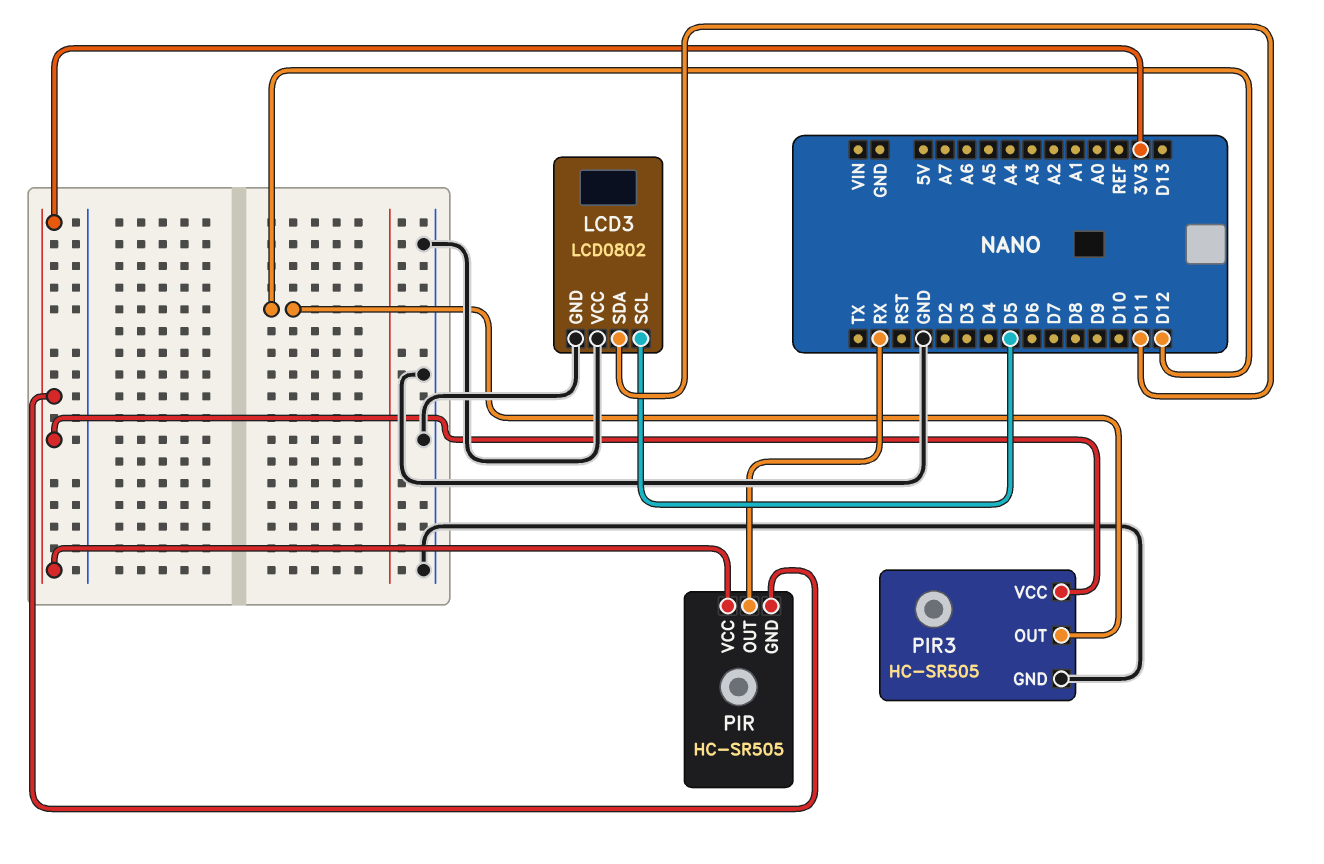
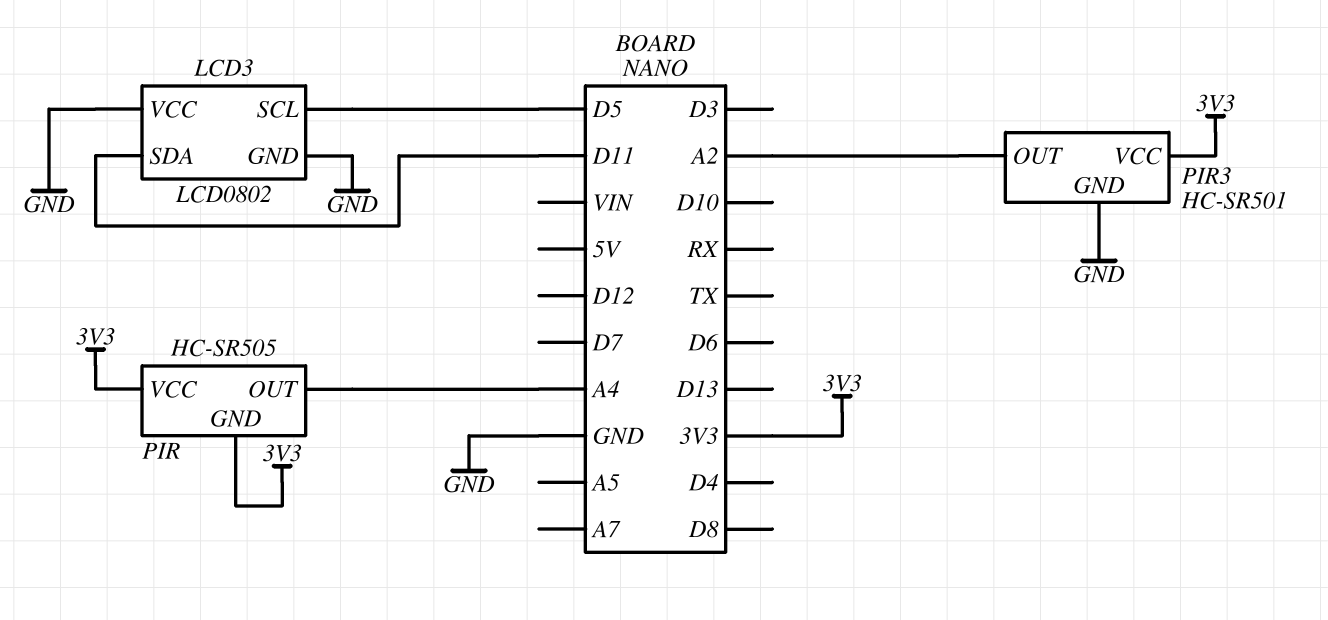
PIR pin OUT: RX -> A4
PIR3: HC-SR505 -> HC-SR501
PIR3 pin OUT: D12 -> A2

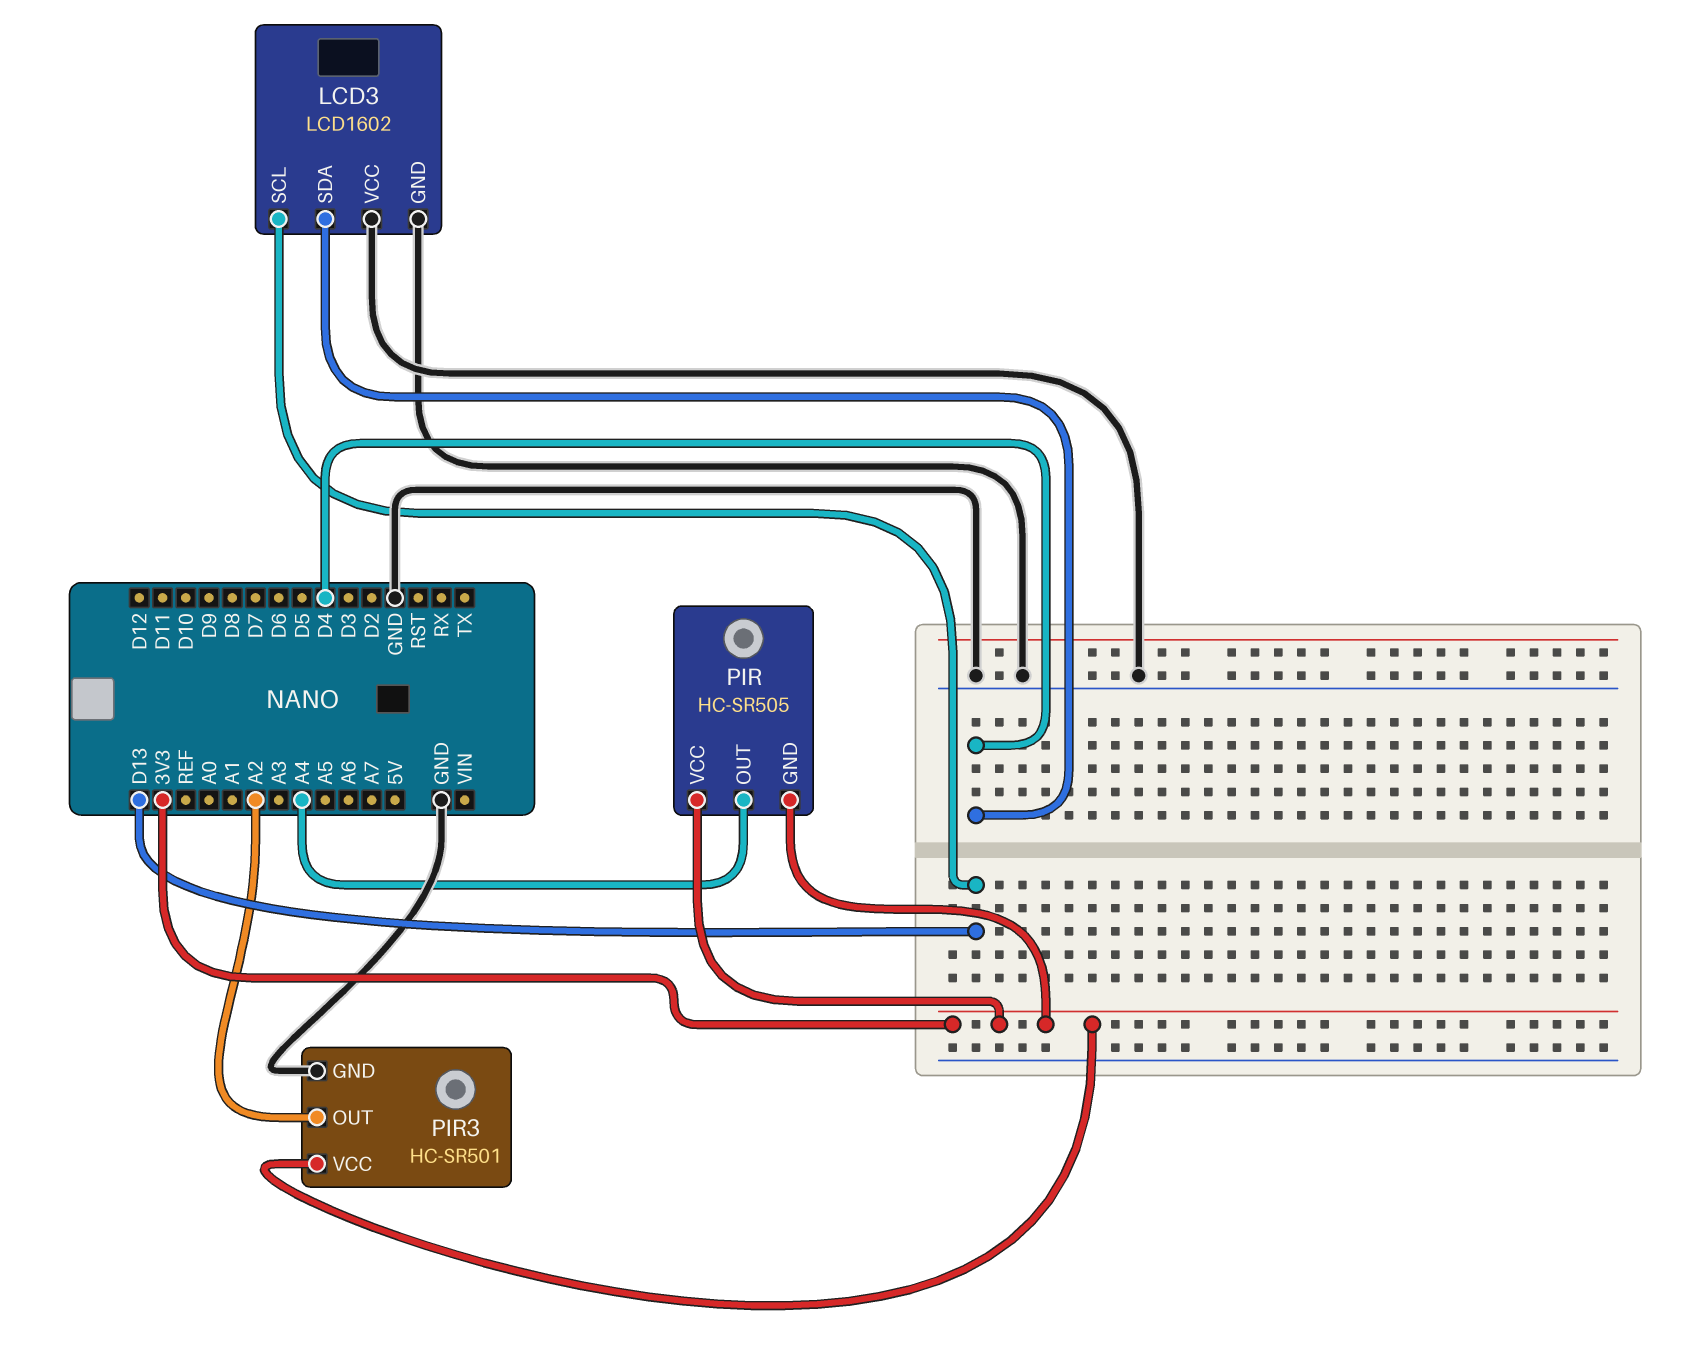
LCD3: LCD0802 -> LCD1602
LCD3 pin SCL: D5 -> D13
LCD3 pin SDA: D11 -> D4

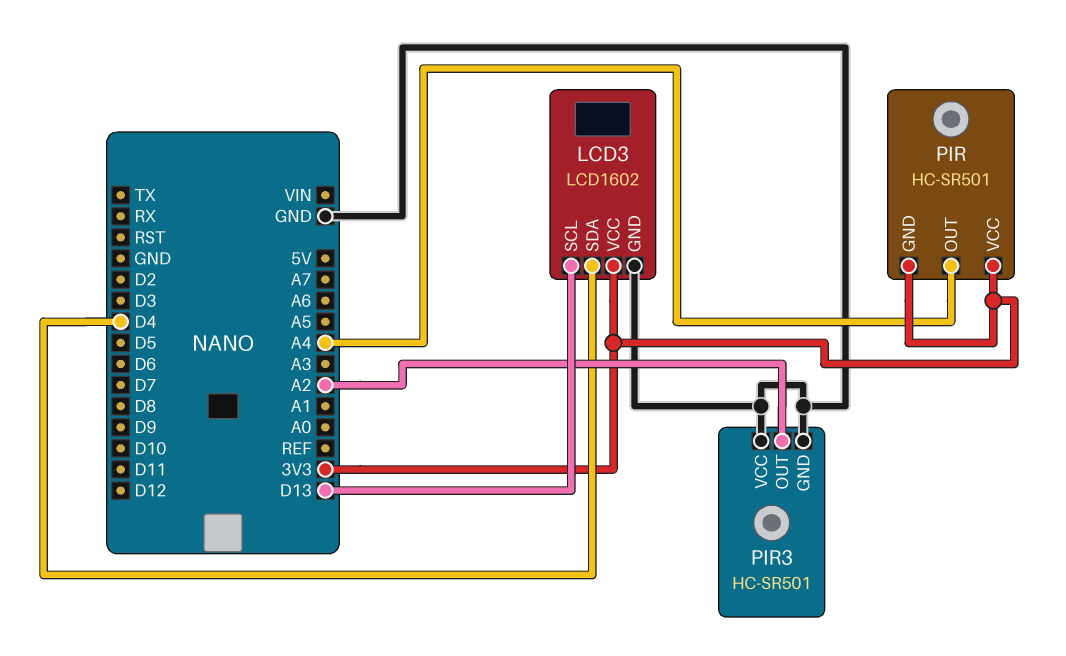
LCD3 pin VCC: GND -> 3V3
PIR: HC-SR505 -> HC-SR501
PIR3 pin VCC: 3V3 -> GND

